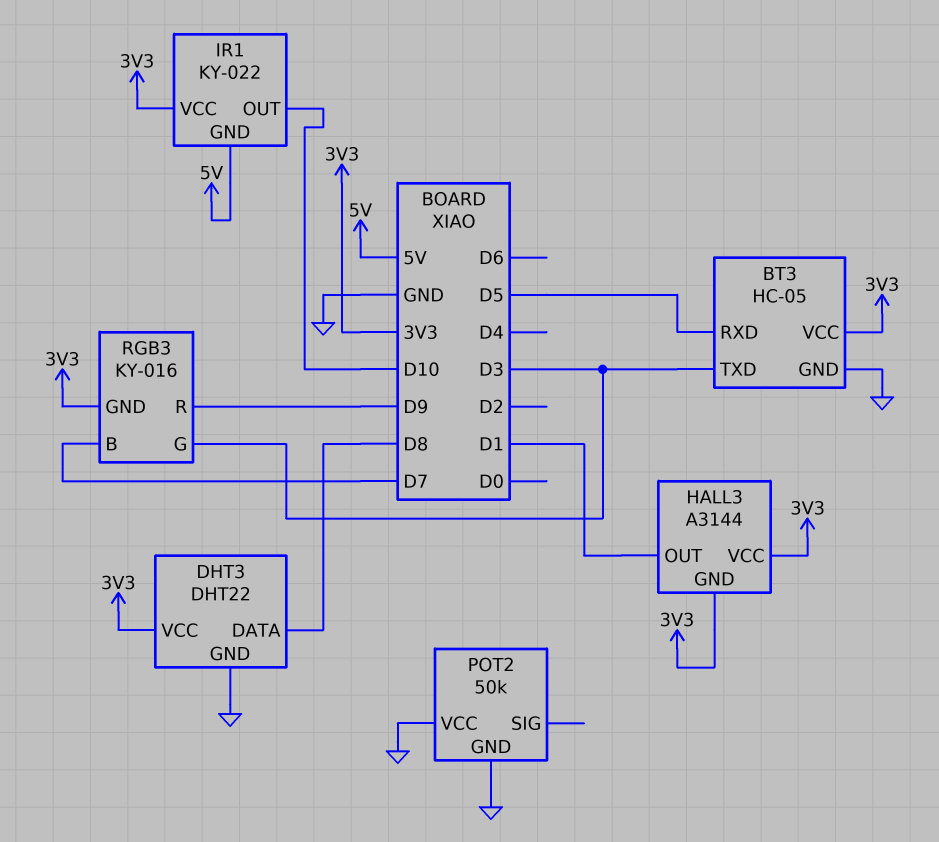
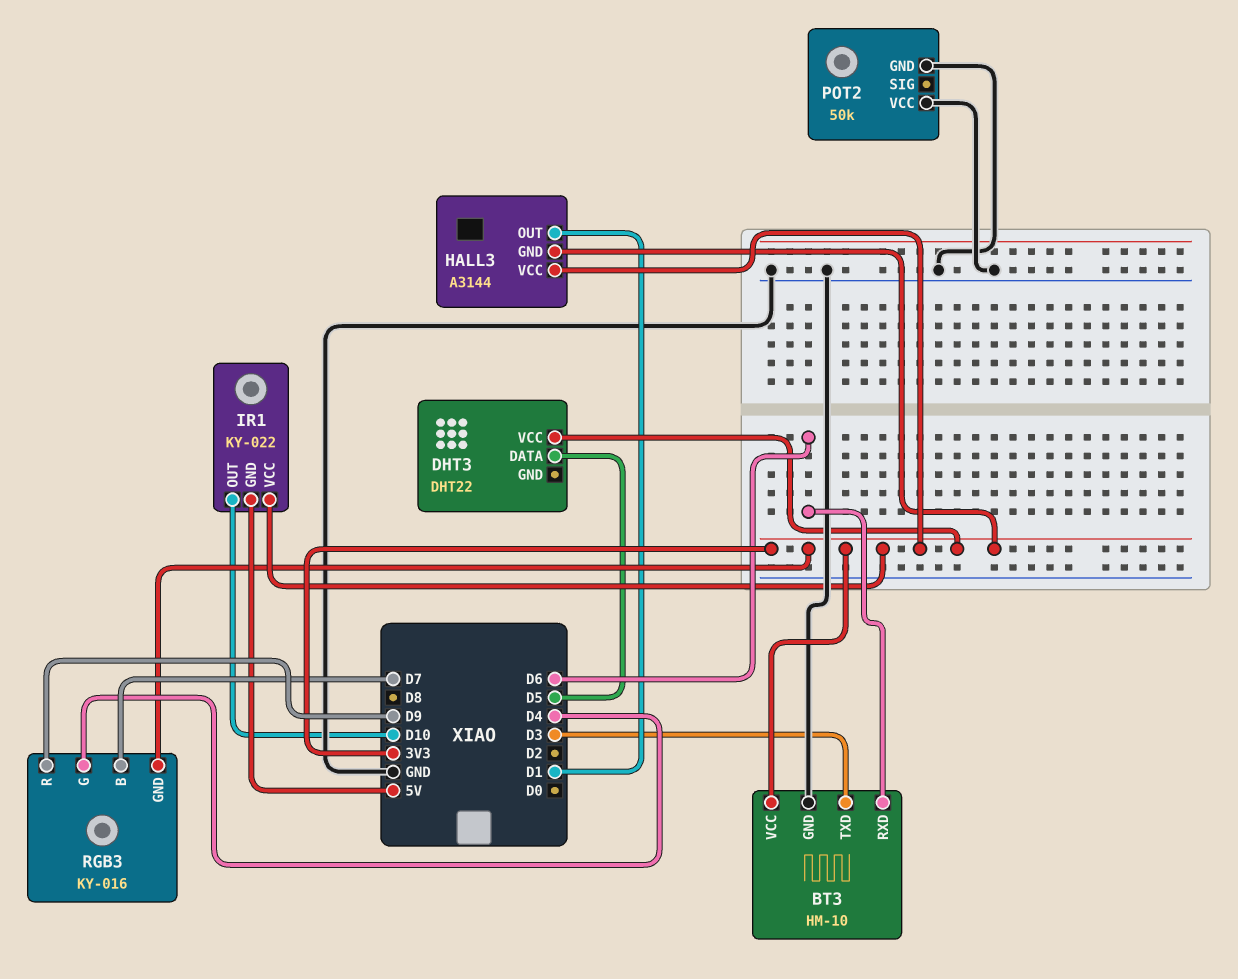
BT3: HC-05 -> HM-10
BT3 pin RXD: D5 -> D6
DHT3 pin DATA: D8 -> D5
DHT3 pin GND: GND -> none
RGB3 pin G: D3 -> D4

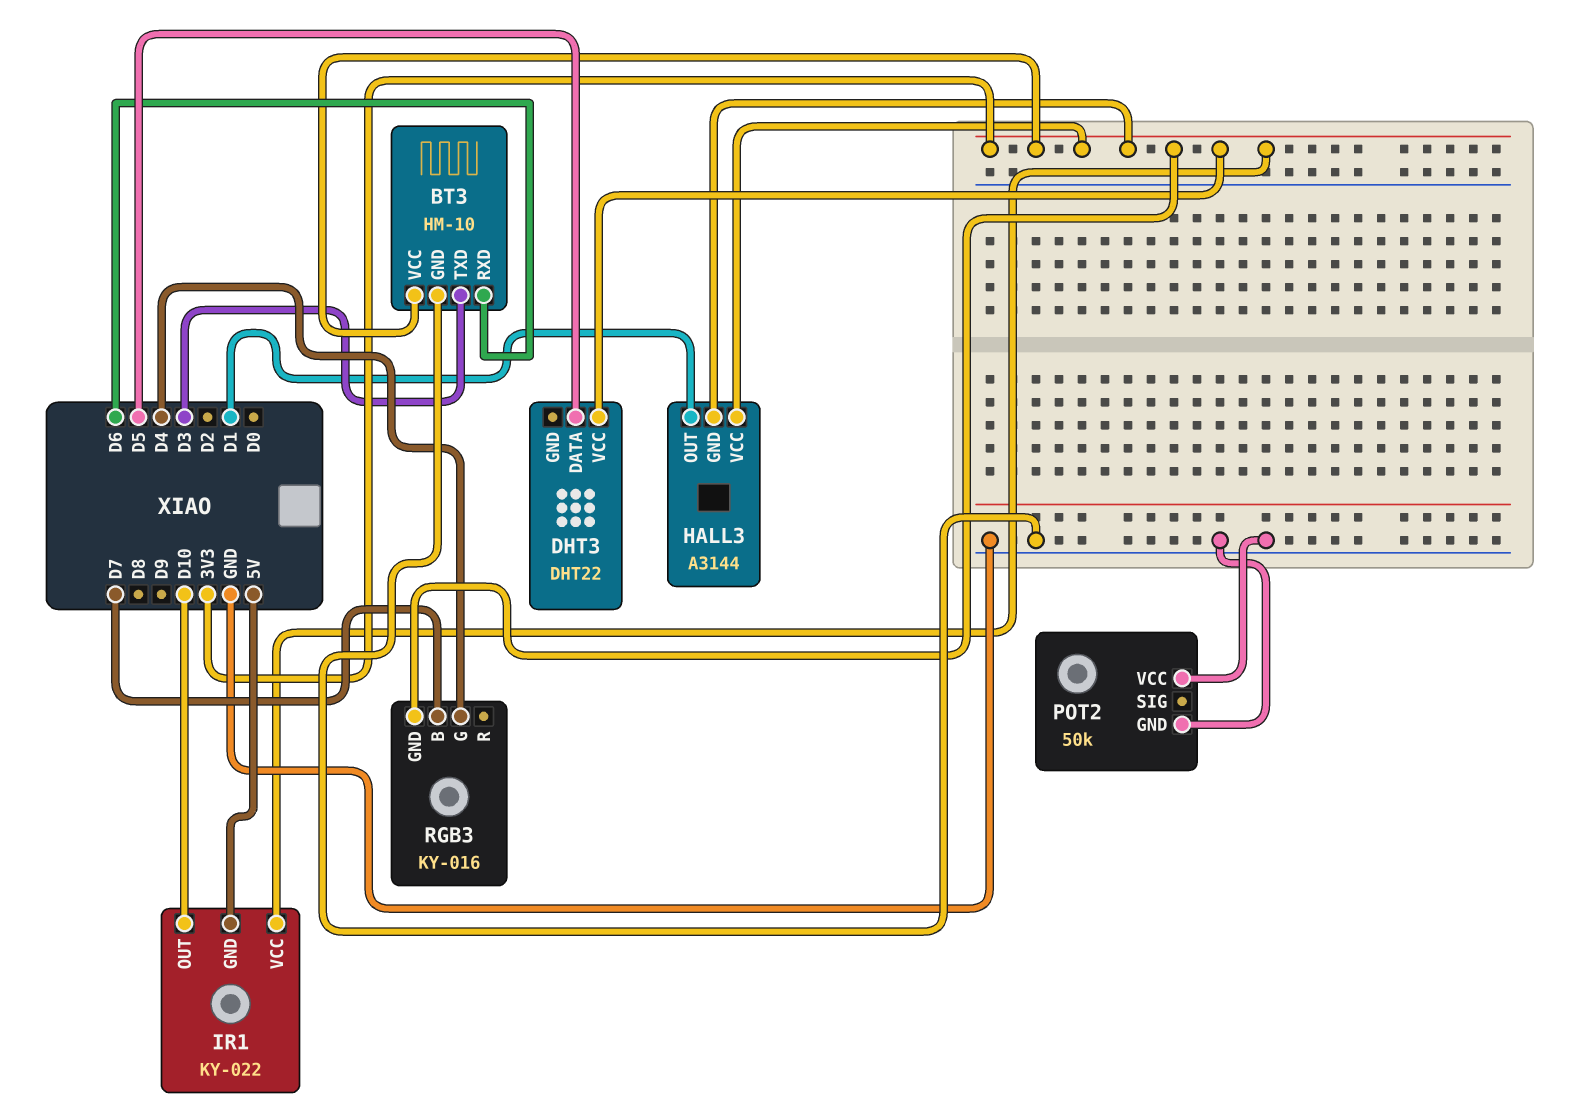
RGB3 pin R: D9 -> none

